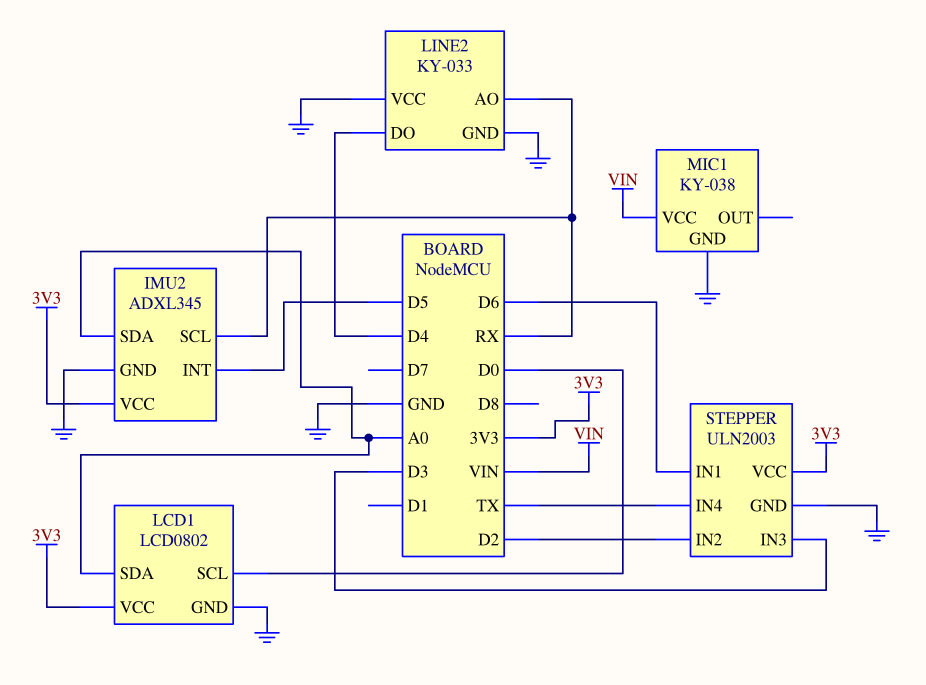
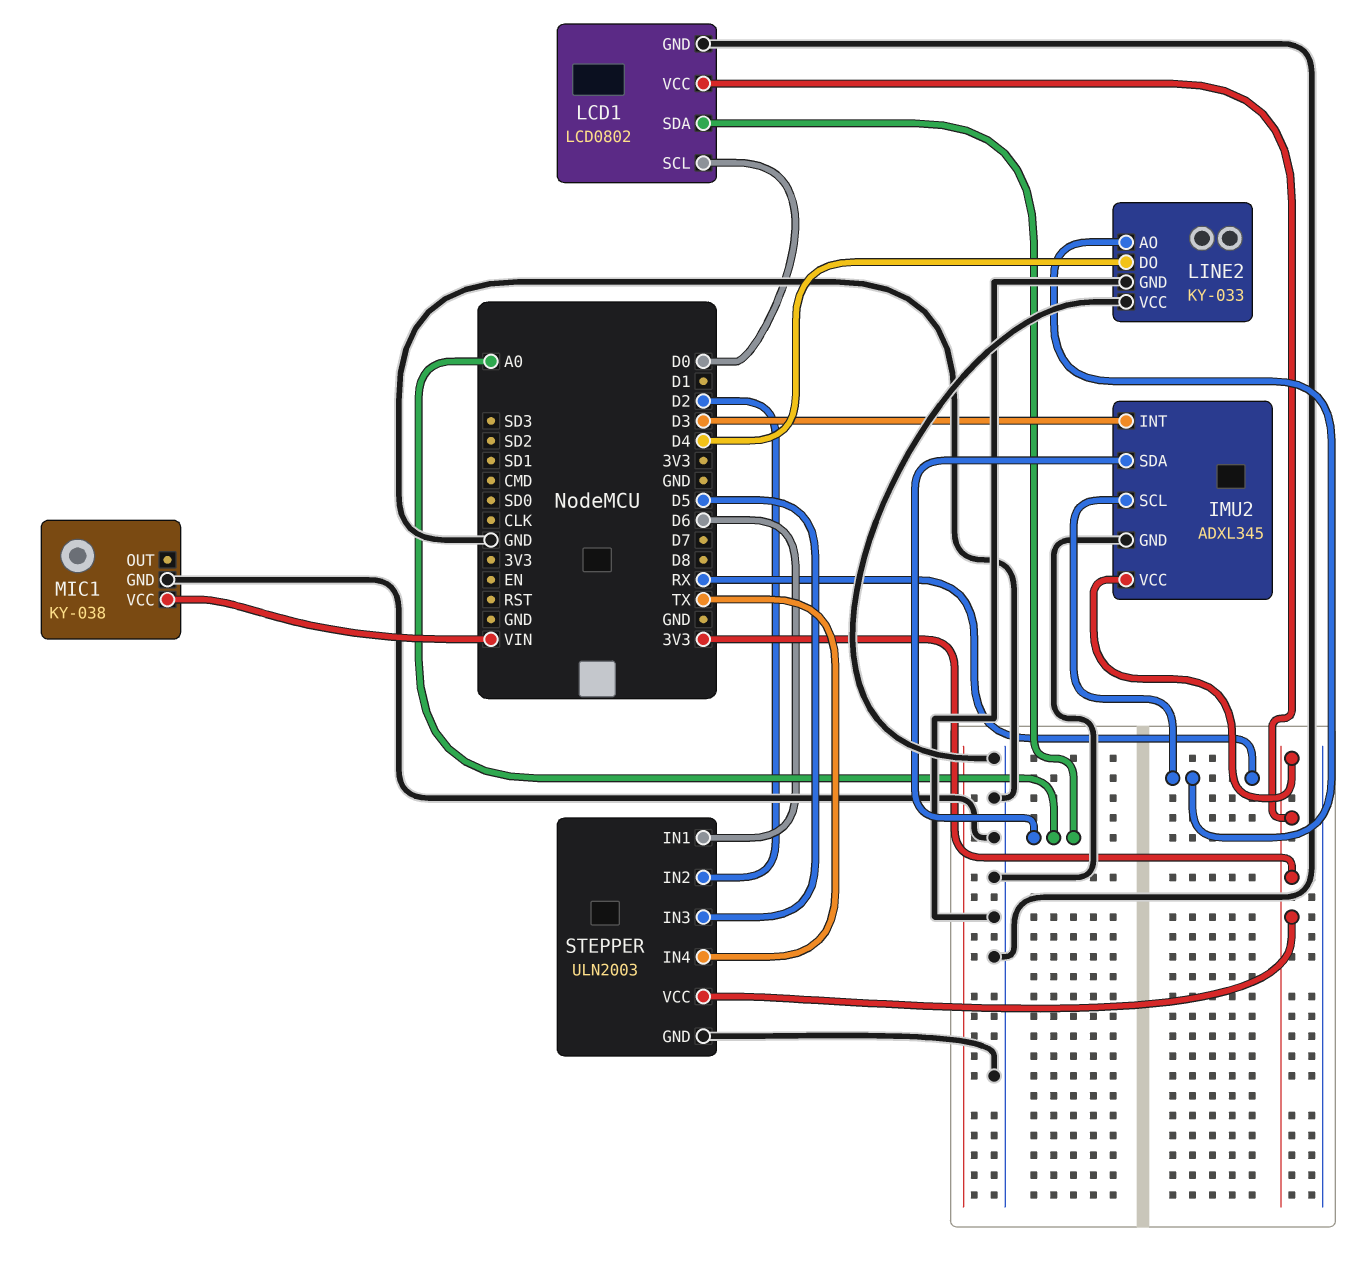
IMU2 pin INT: D5 -> D3
STEPPER pin IN3: D3 -> D5

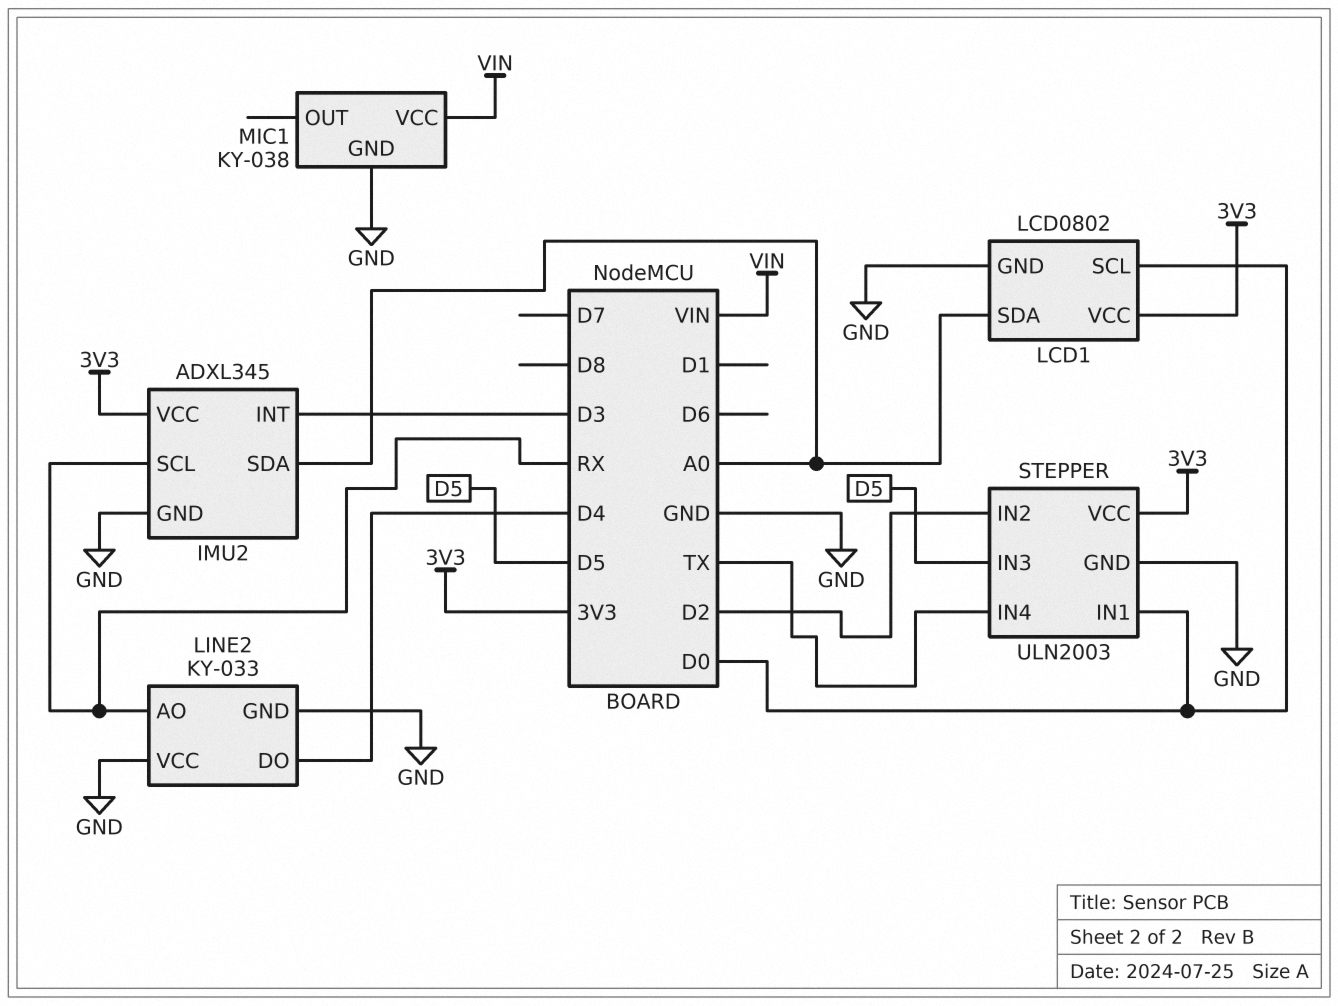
STEPPER pin IN1: D6 -> D0

